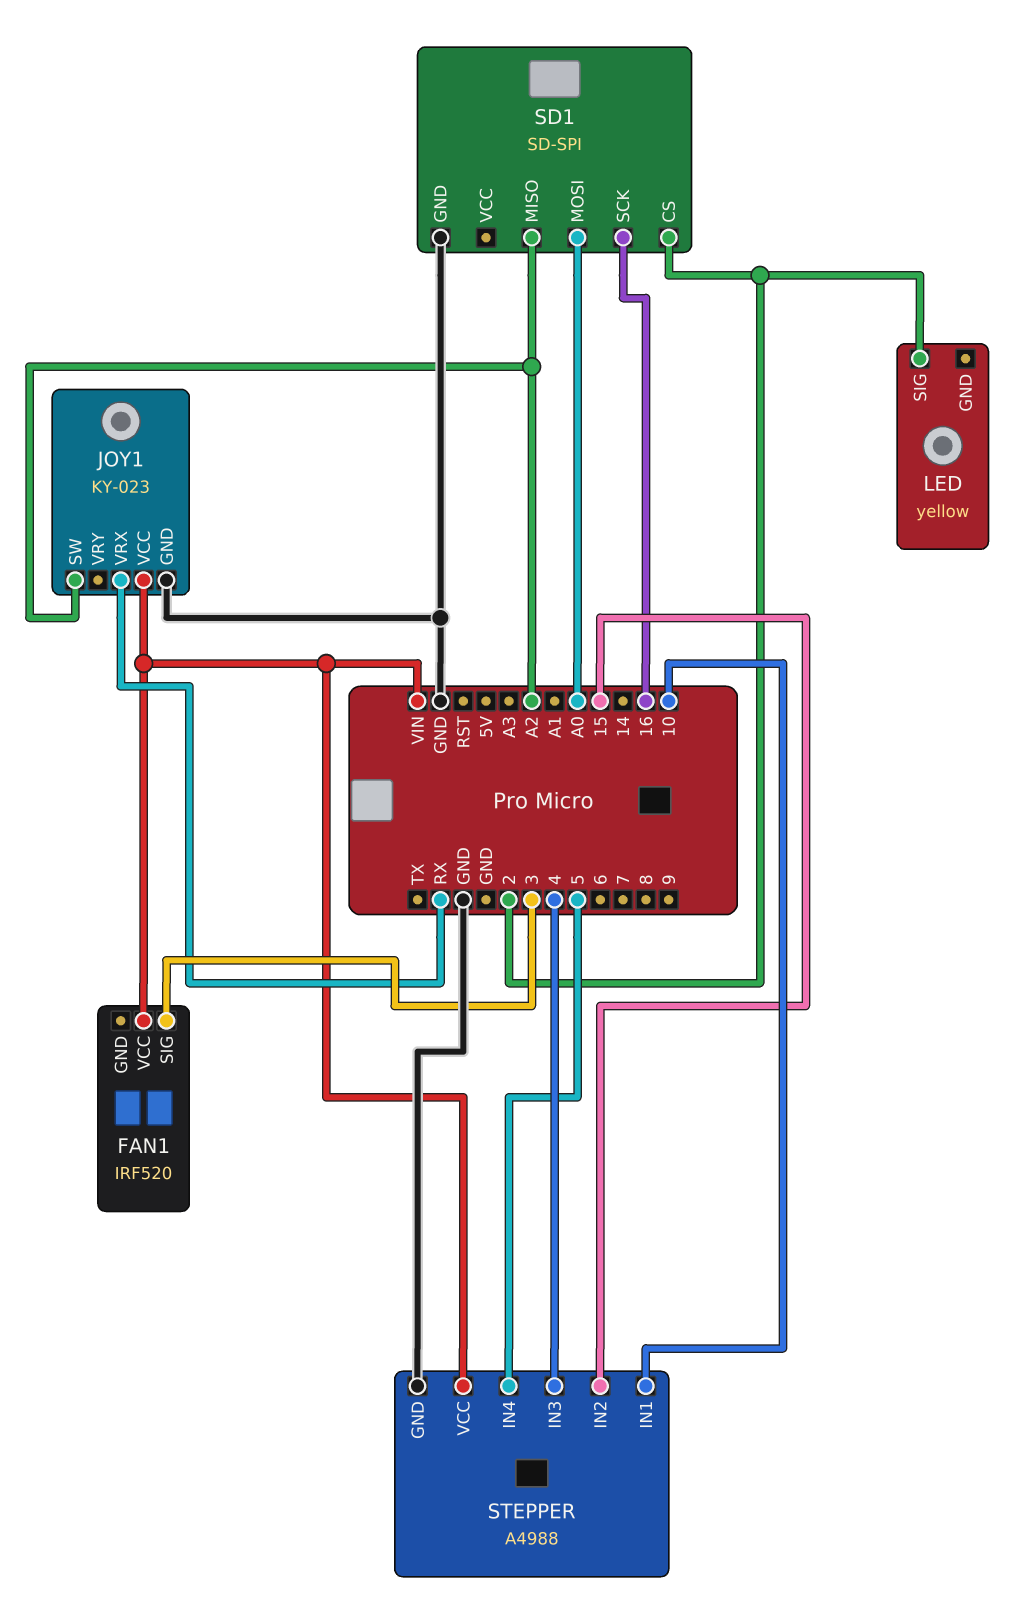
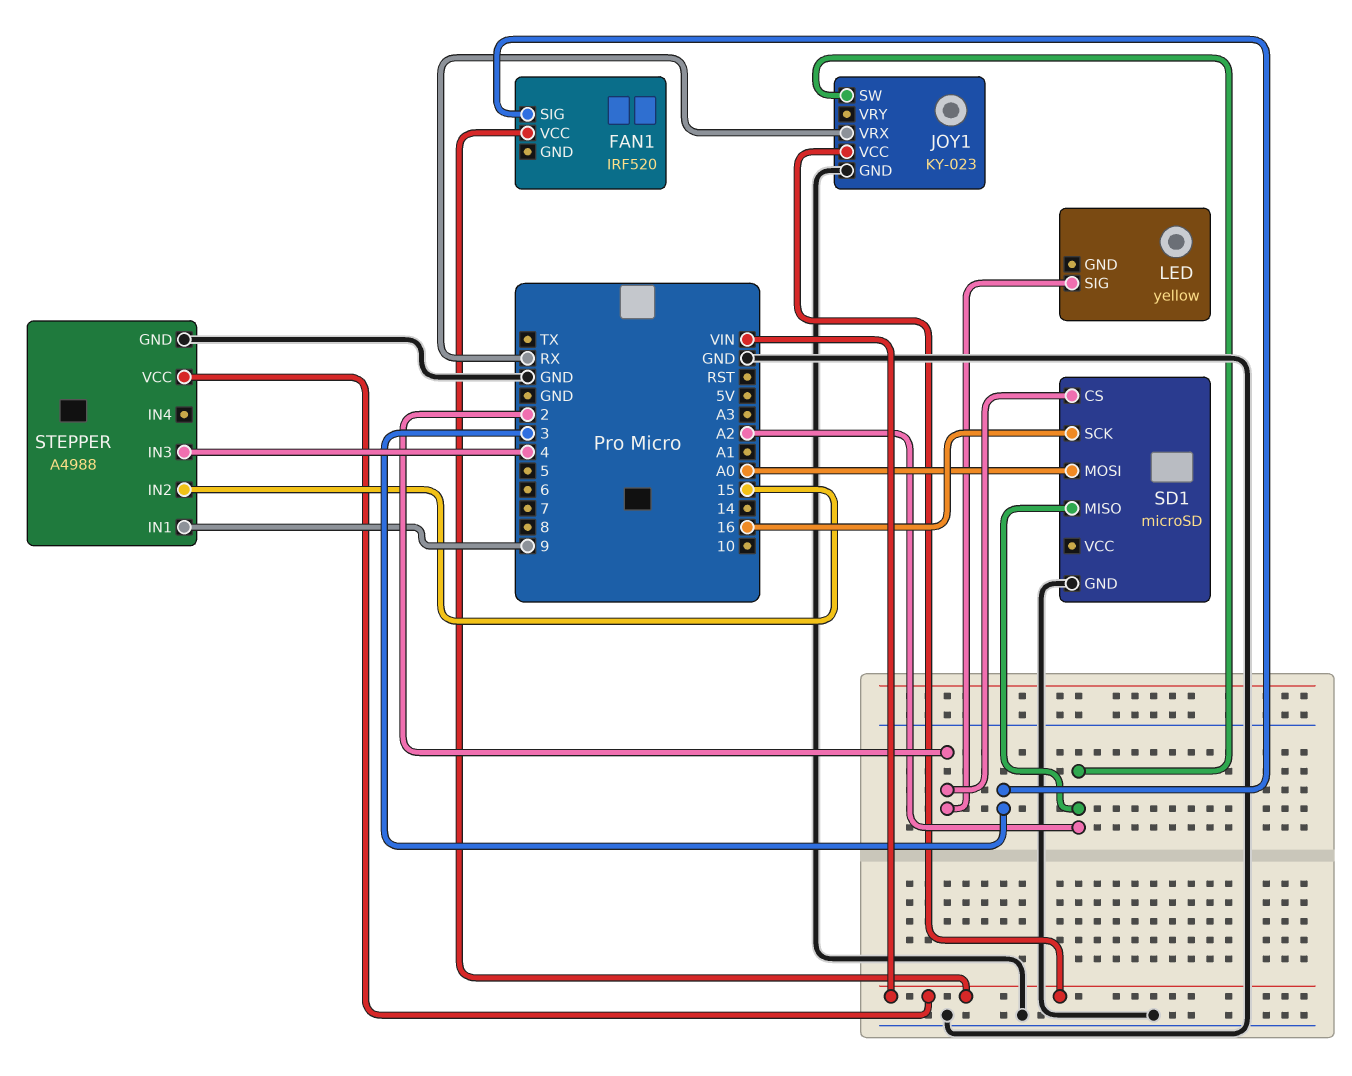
SD1: SD-SPI -> microSD
STEPPER pin IN1: 10 -> 9
STEPPER pin IN4: 5 -> none

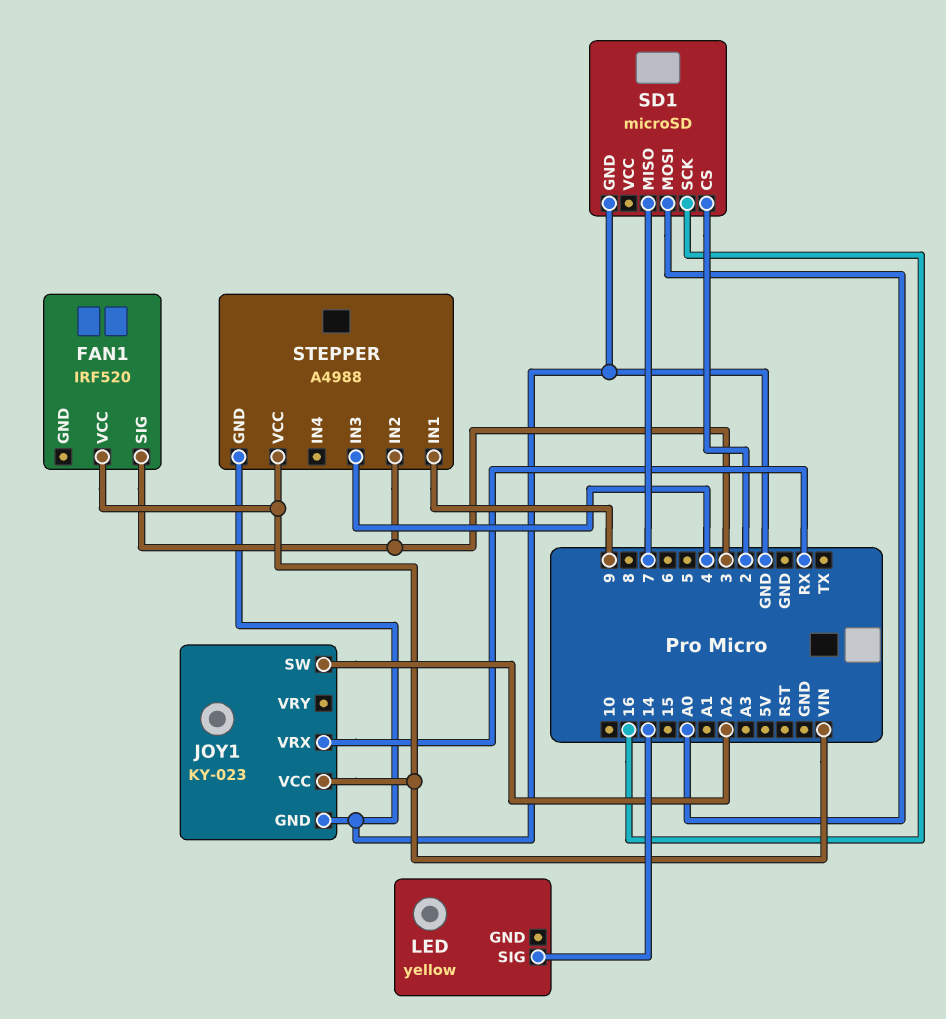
LED pin SIG: 2 -> 14
SD1 pin MISO: A2 -> 7
STEPPER pin IN2: 15 -> 3

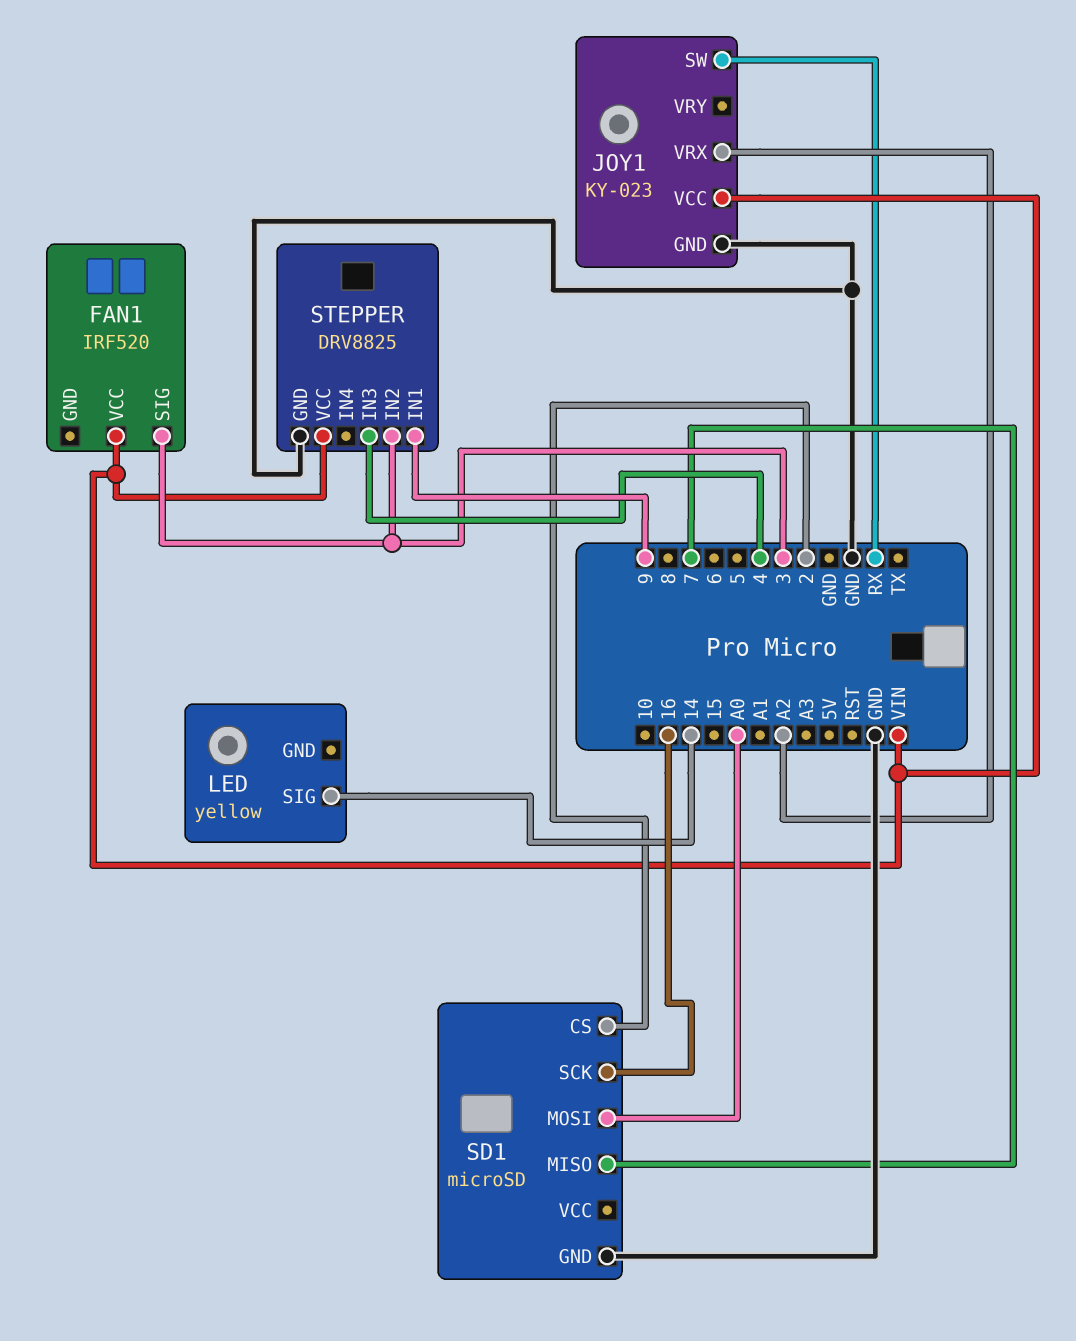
JOY1 pin SW: A2 -> RX
JOY1 pin VRX: RX -> A2
STEPPER: A4988 -> DRV8825

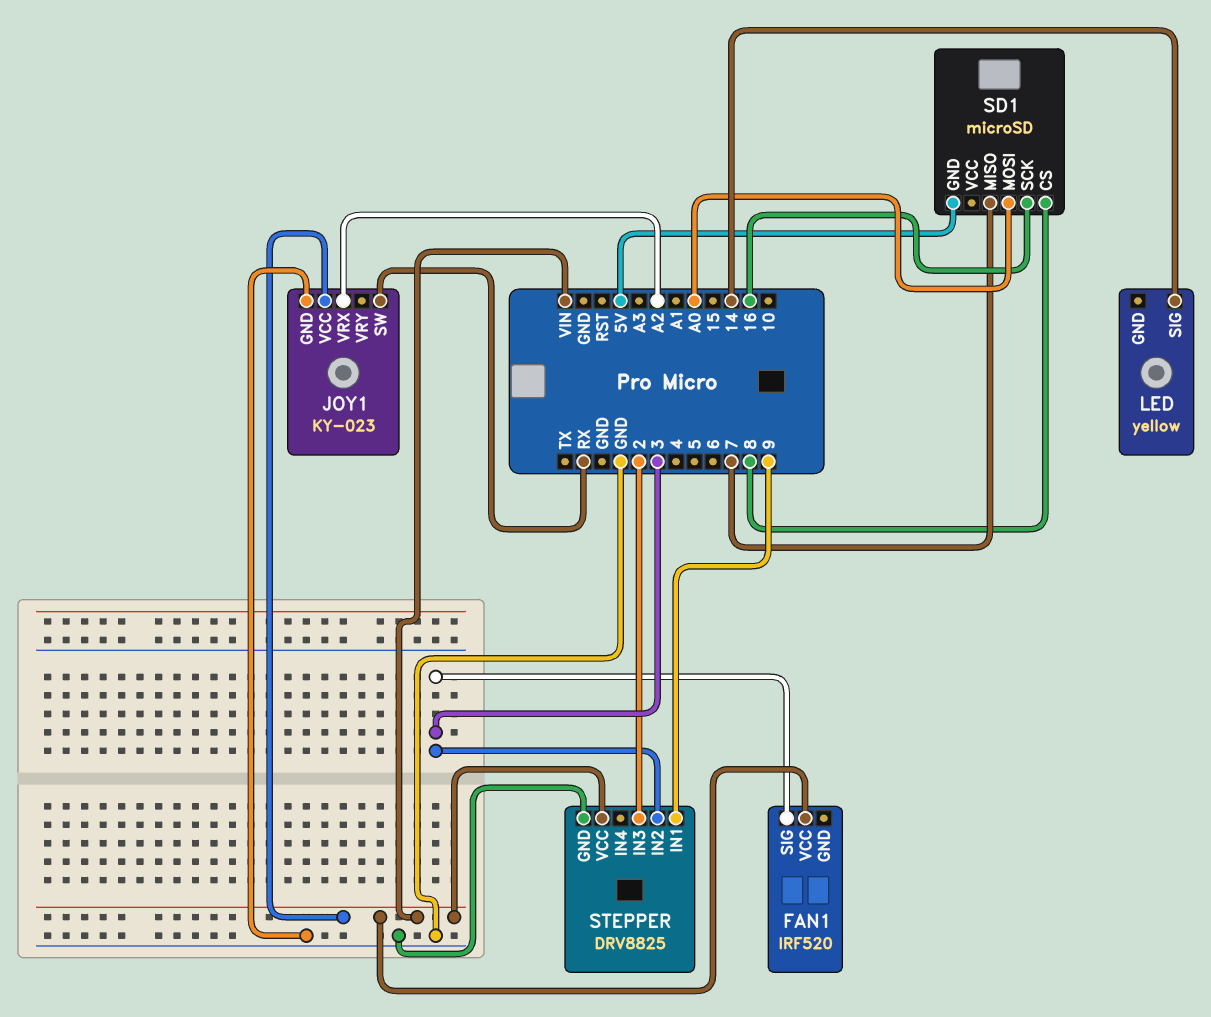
SD1 pin CS: 2 -> 8
SD1 pin GND: GND -> 5V
STEPPER pin IN3: 4 -> 2

